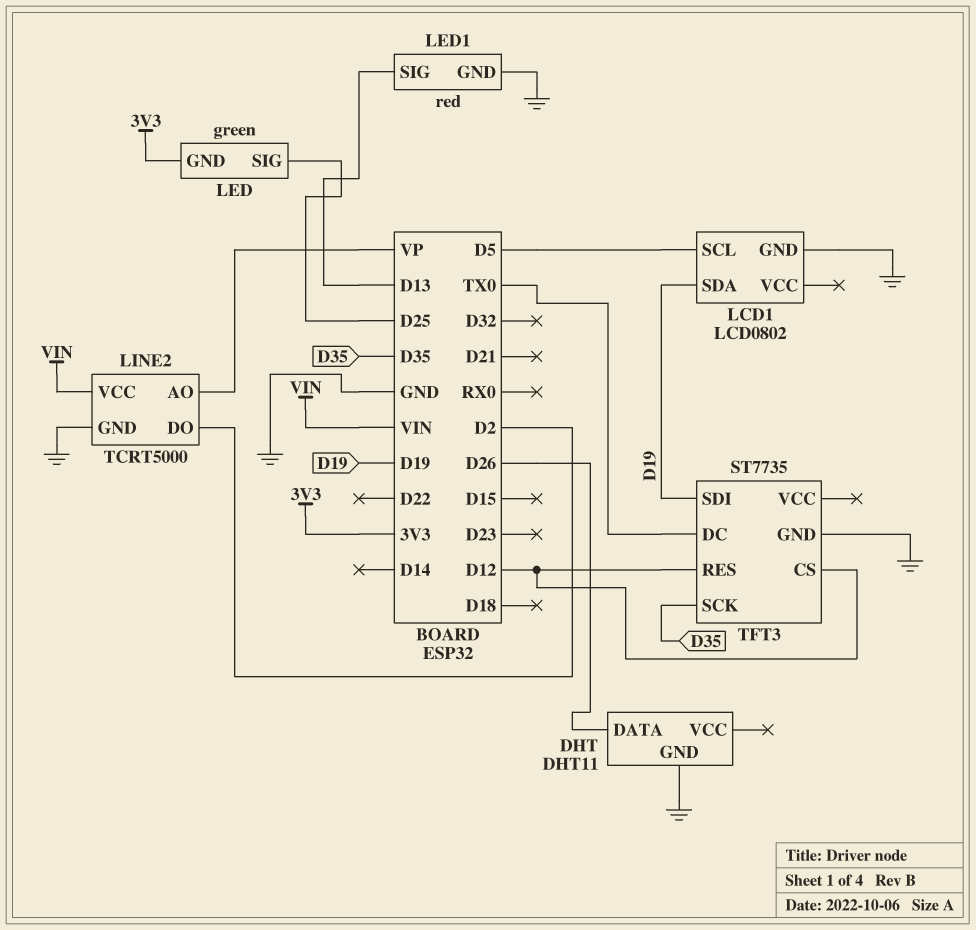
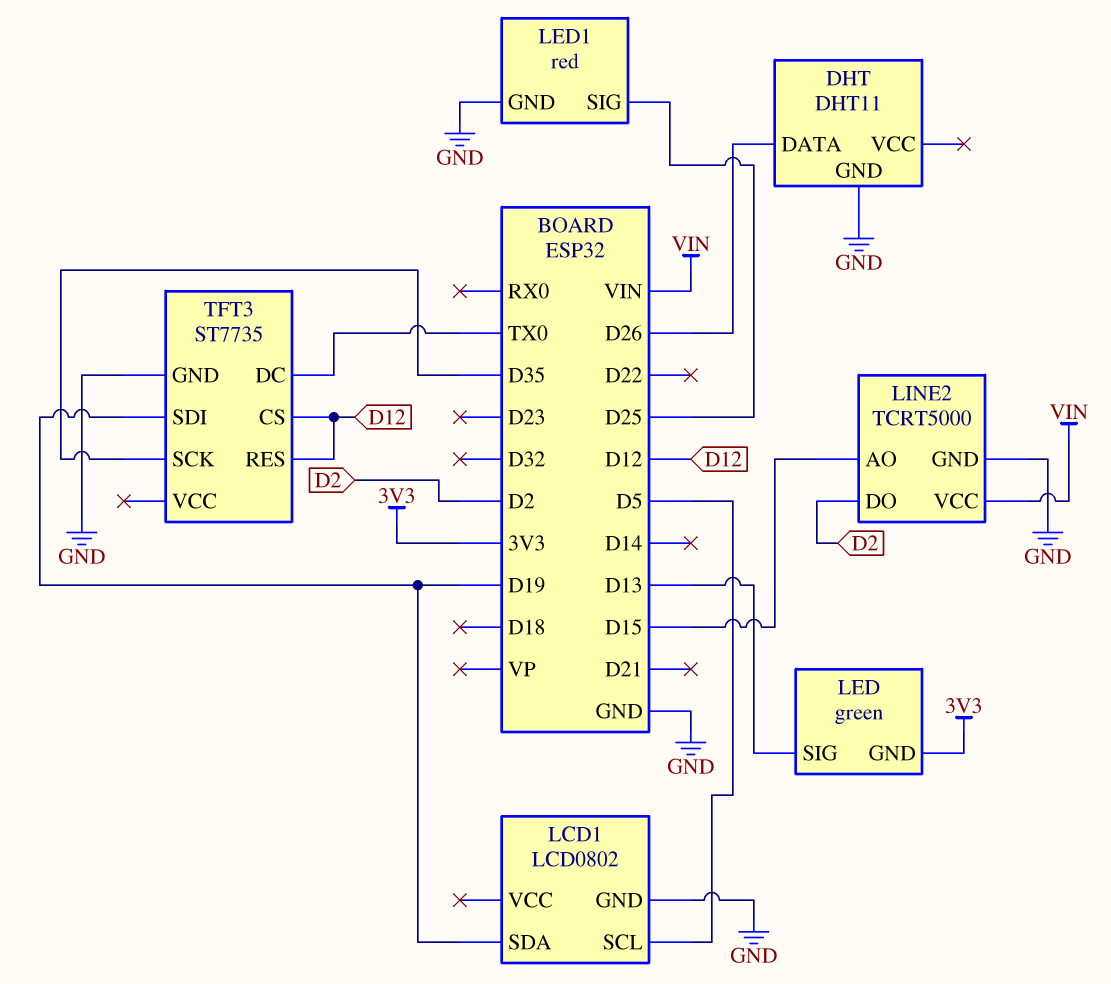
LED pin SIG: D25 -> D13
LED1 pin SIG: D13 -> D25
LINE2 pin AO: VP -> D15

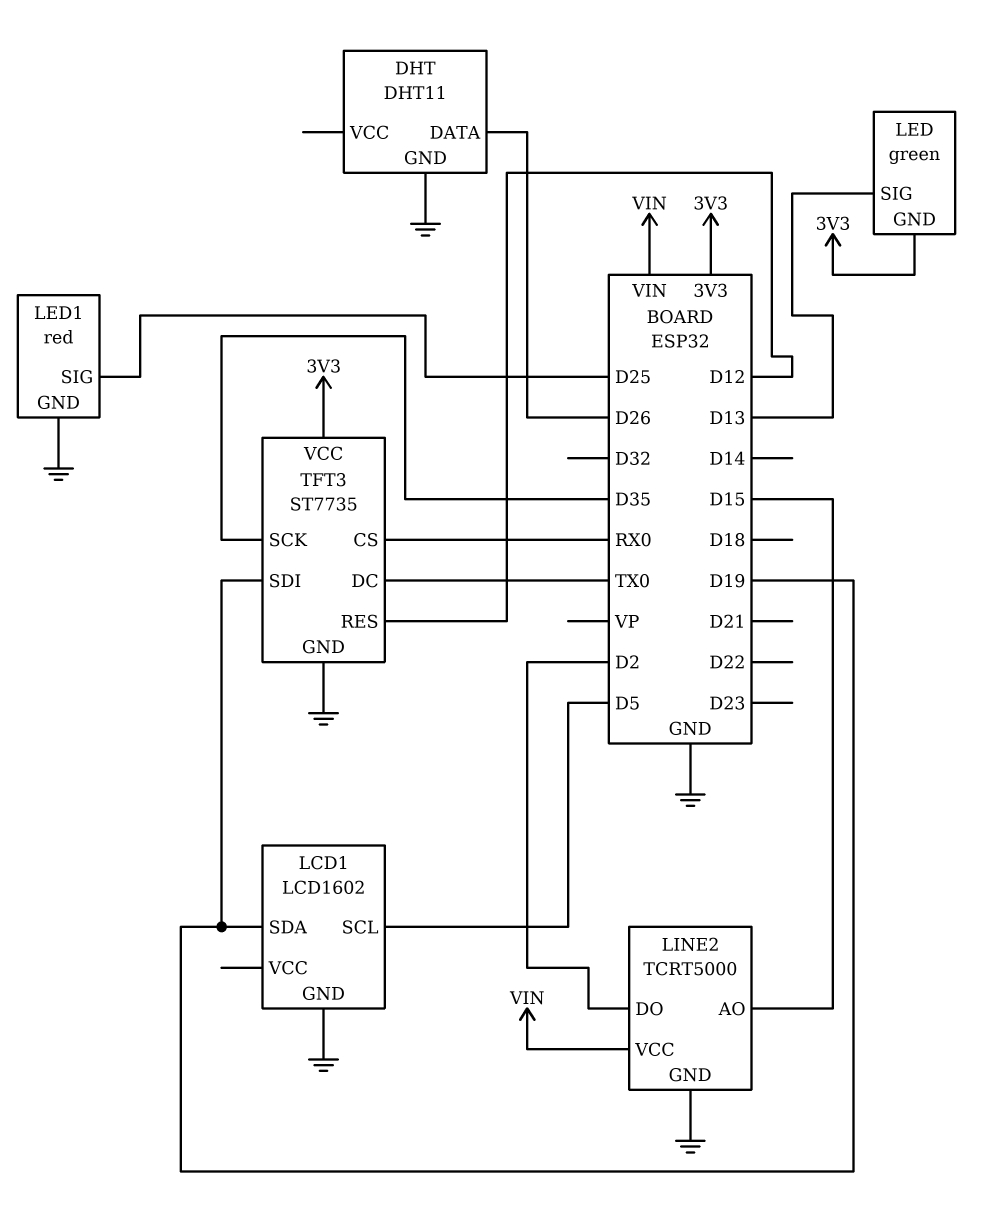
LCD1: LCD0802 -> LCD1602
TFT3 pin CS: D12 -> RX0
TFT3 pin VCC: none -> 3V3

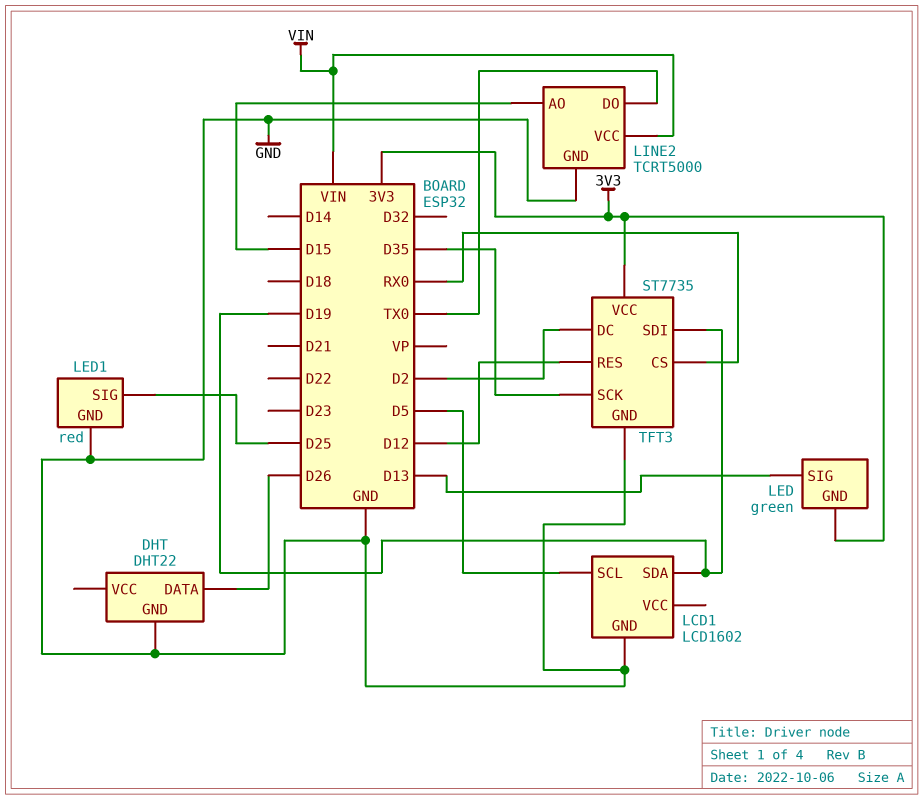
DHT: DHT11 -> DHT22
LINE2 pin DO: D2 -> TX0
TFT3 pin DC: TX0 -> D2

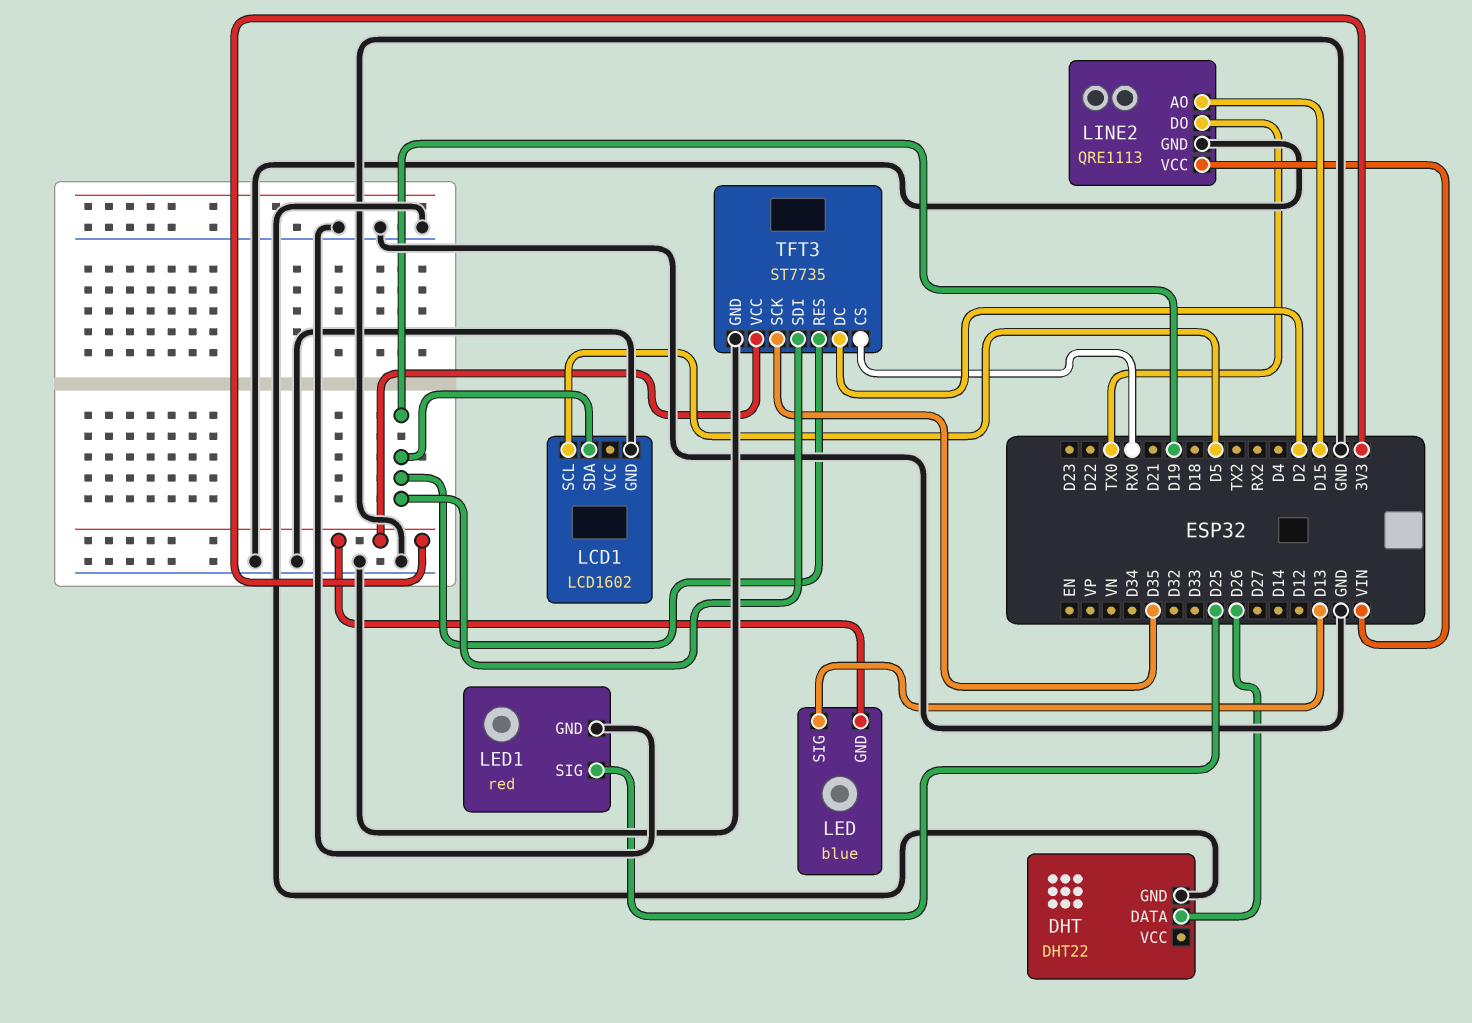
LED: green -> blue
LINE2: TCRT5000 -> QRE1113
TFT3 pin RES: D12 -> D19

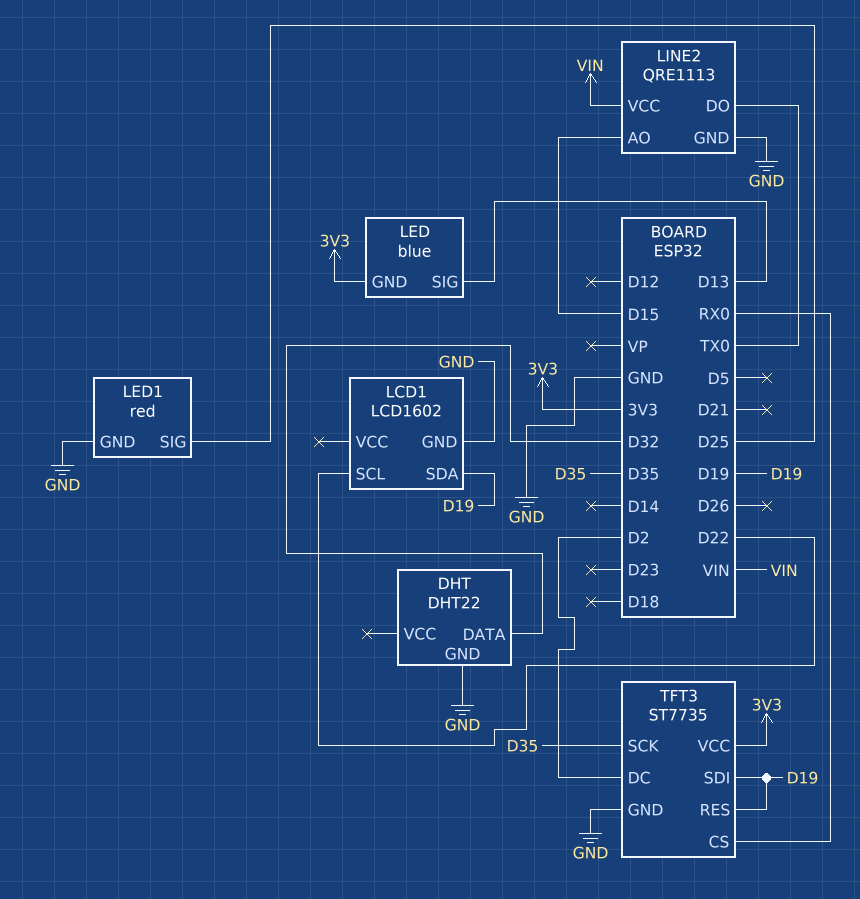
DHT pin DATA: D26 -> D32
LCD1 pin SCL: D5 -> D22

